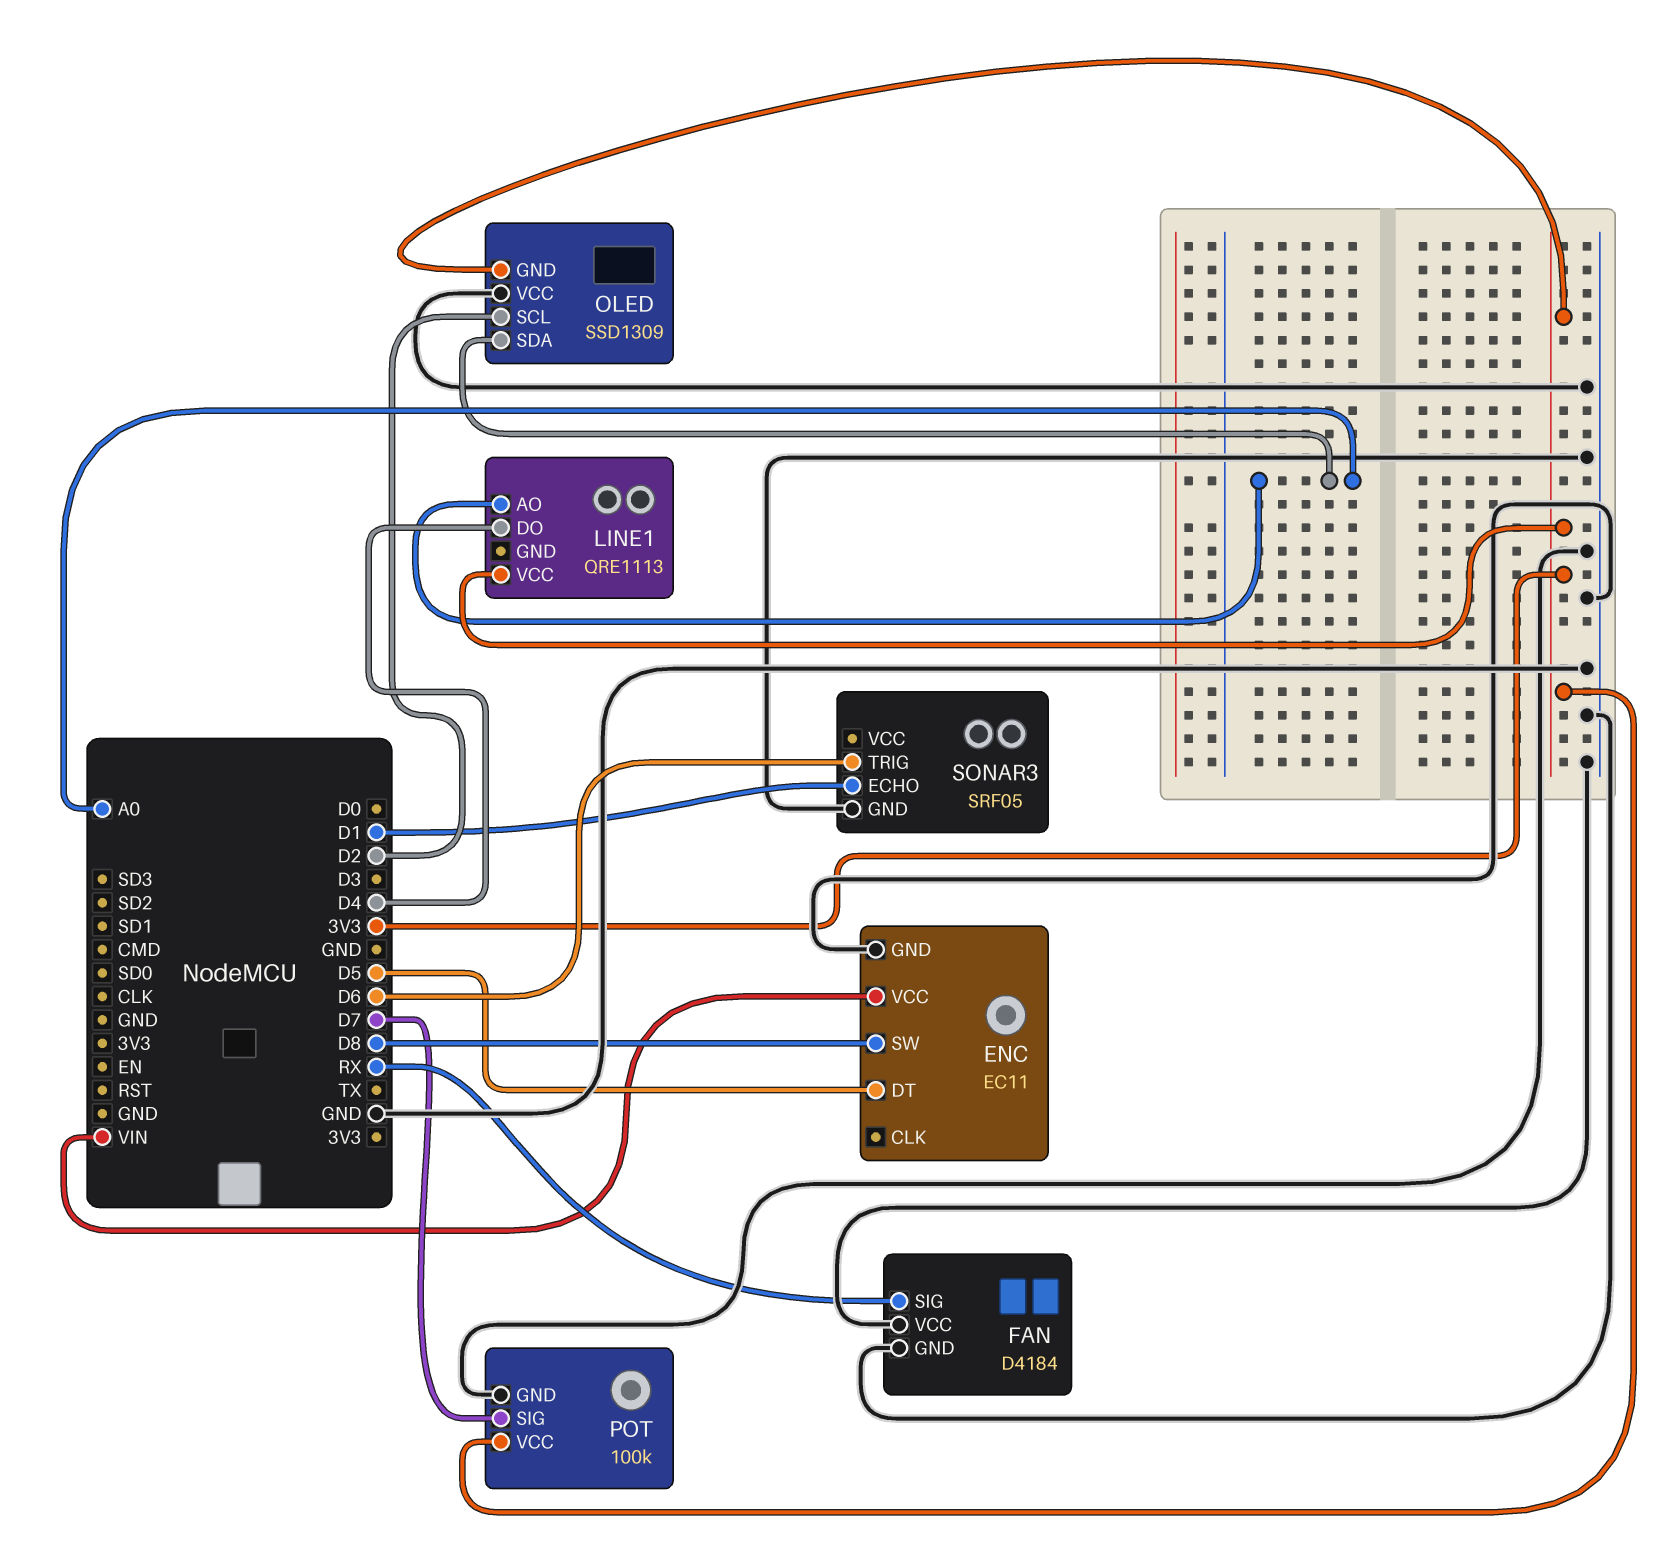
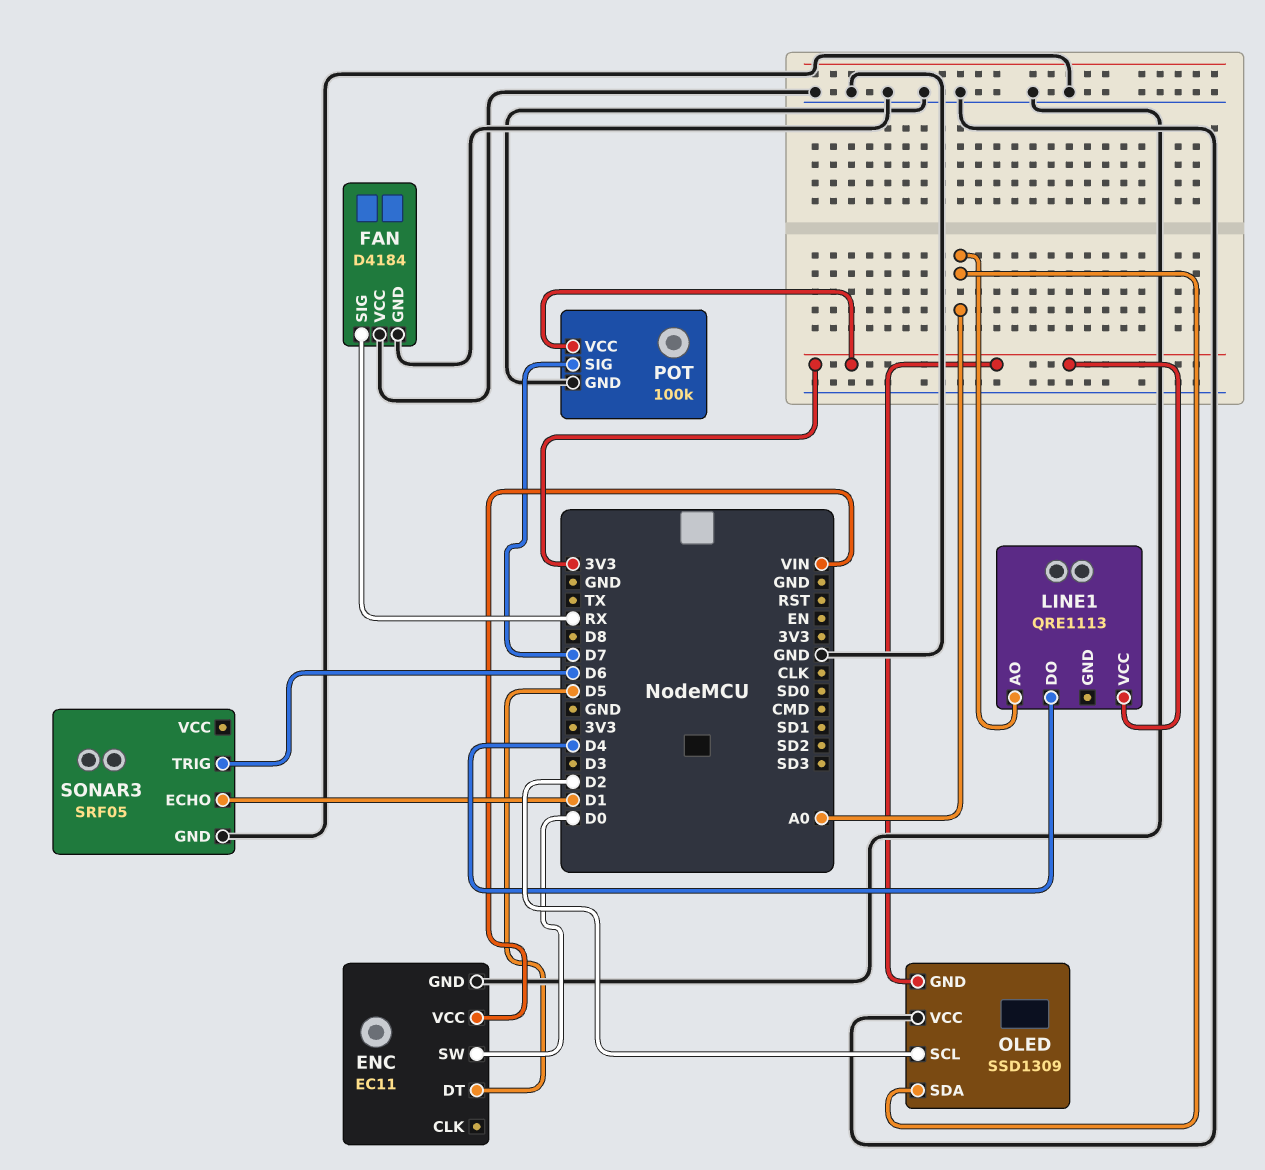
ENC pin SW: D8 -> D0

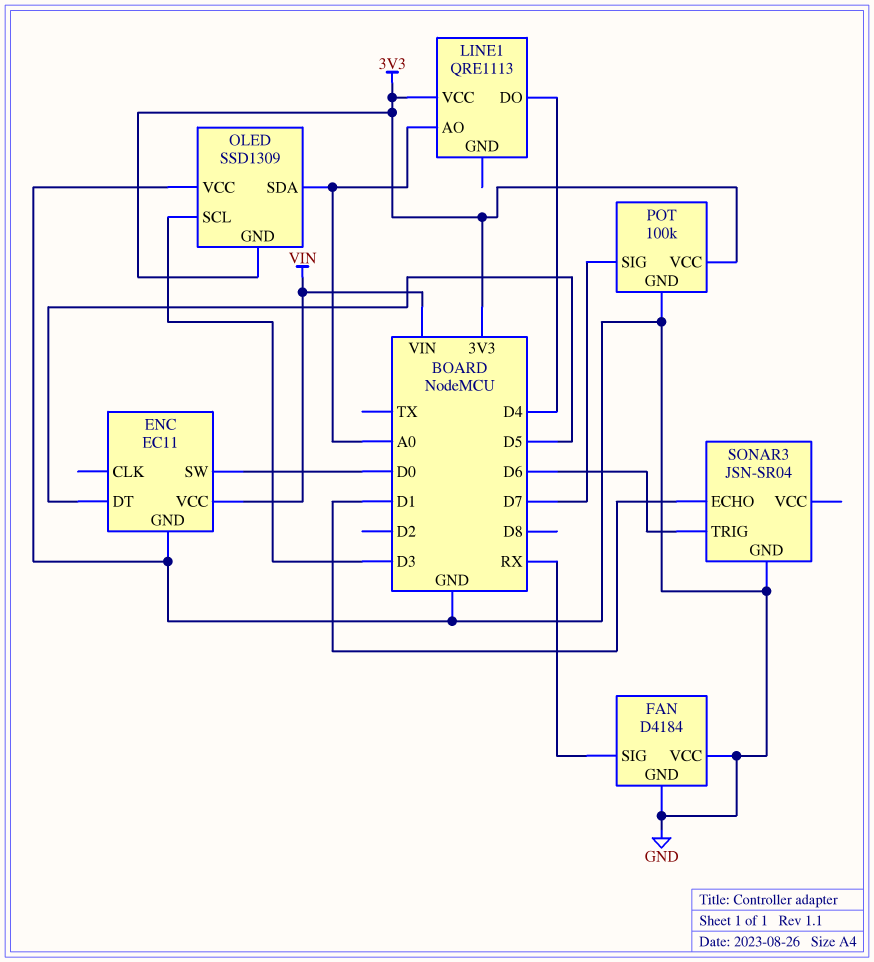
OLED pin SCL: D2 -> D3
SONAR3: SRF05 -> JSN-SR04

